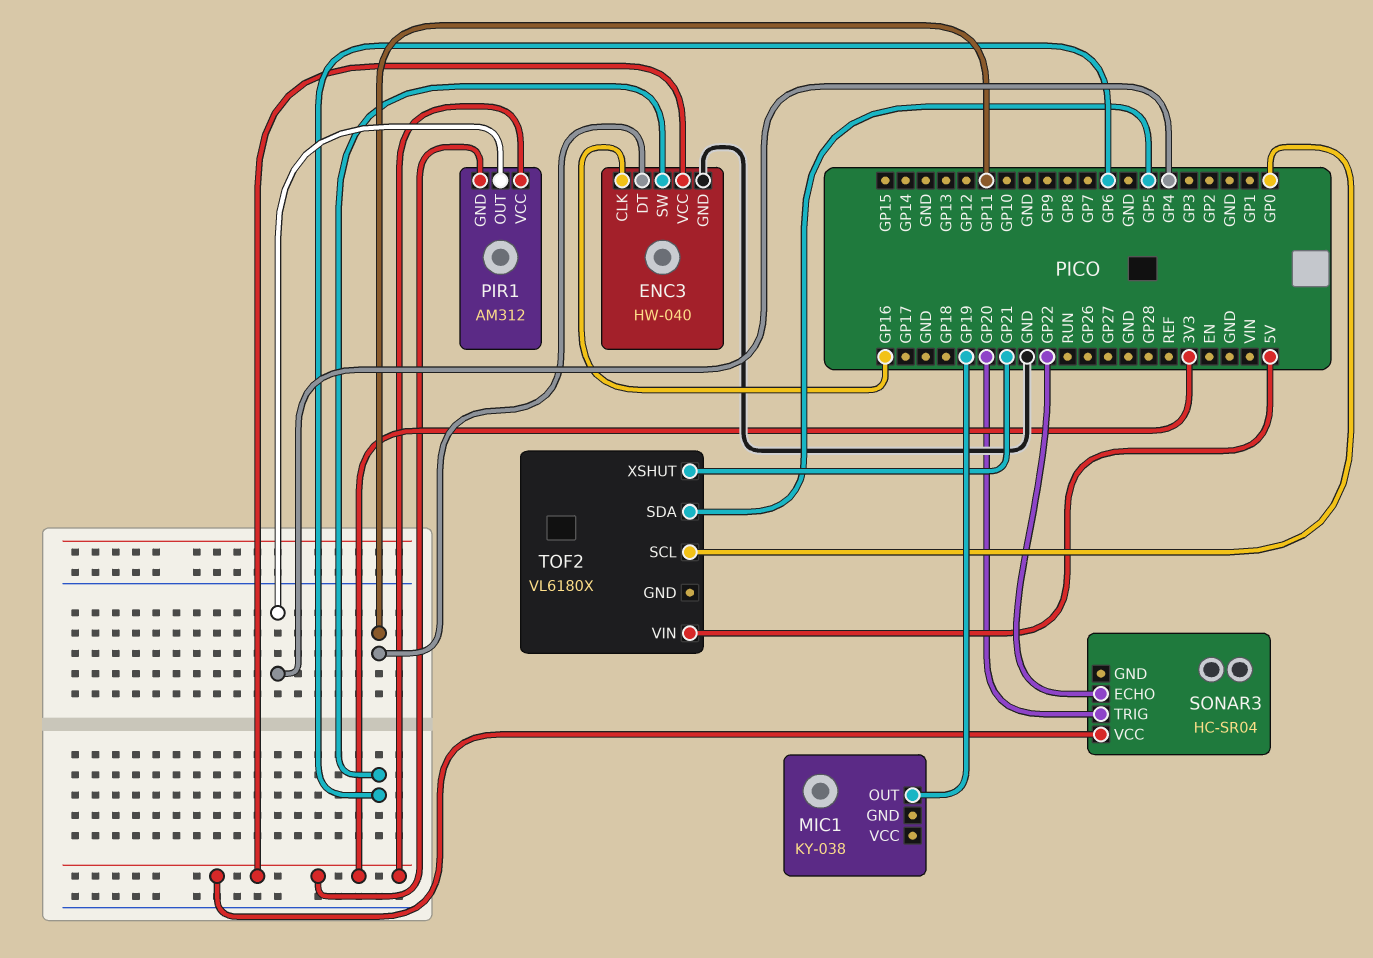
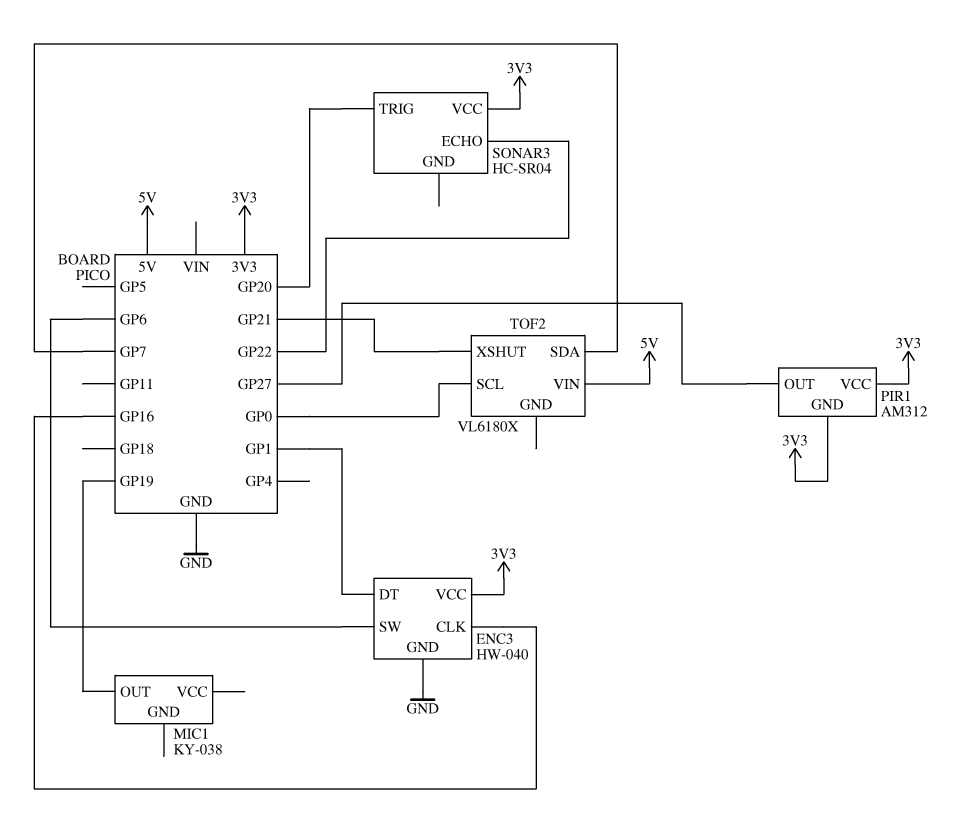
ENC3 pin DT: GP11 -> GP1
PIR1 pin OUT: GP4 -> GP27
TOF2 pin SDA: GP5 -> GP7

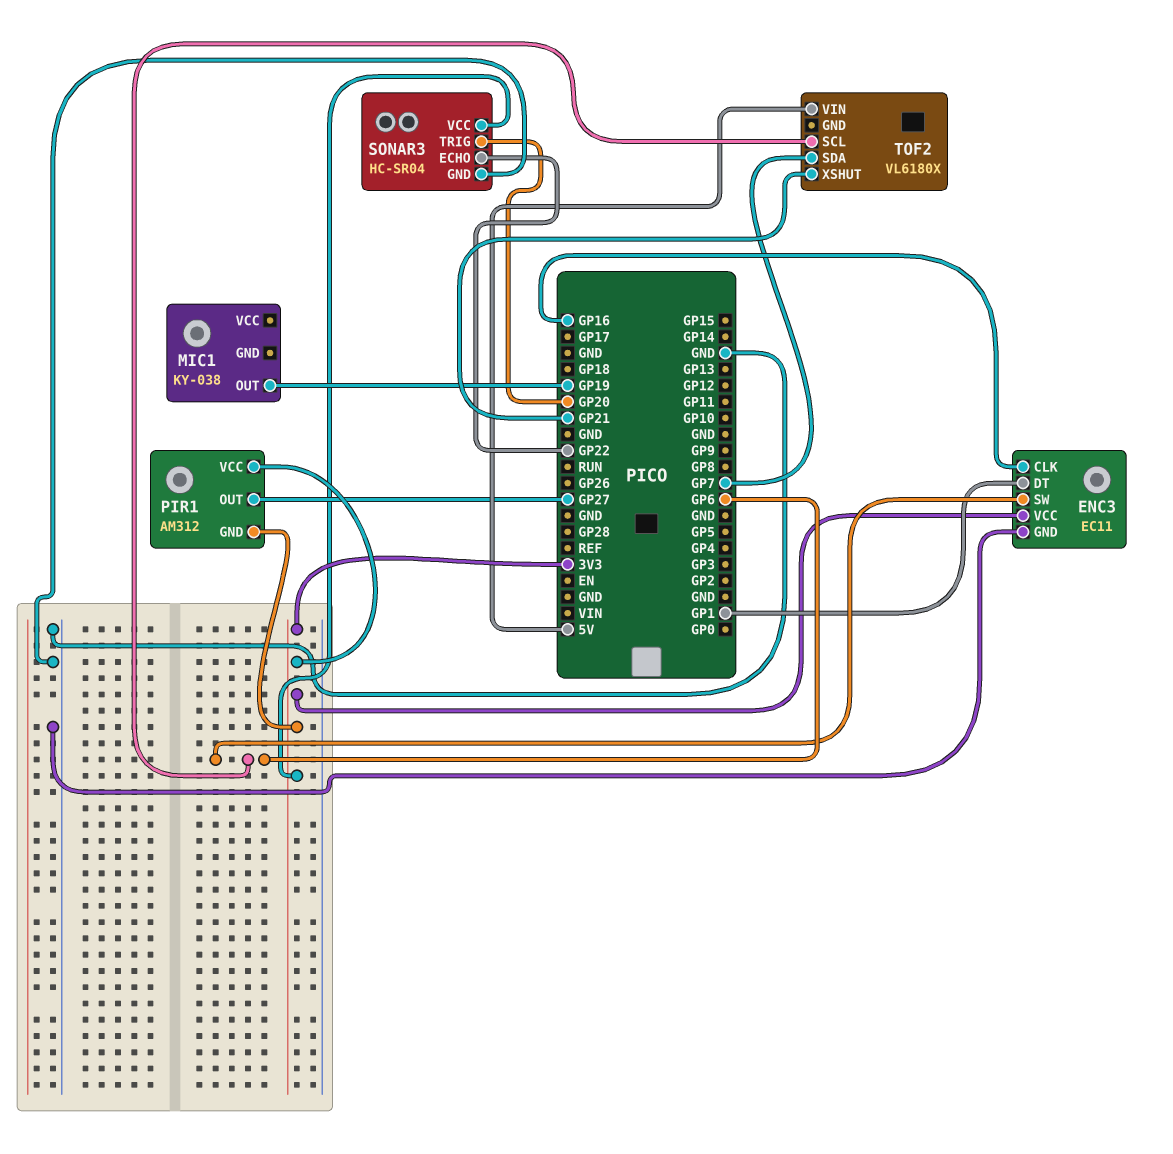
ENC3: HW-040 -> EC11
SONAR3 pin GND: none -> GND
TOF2 pin SCL: GP0 -> GP6

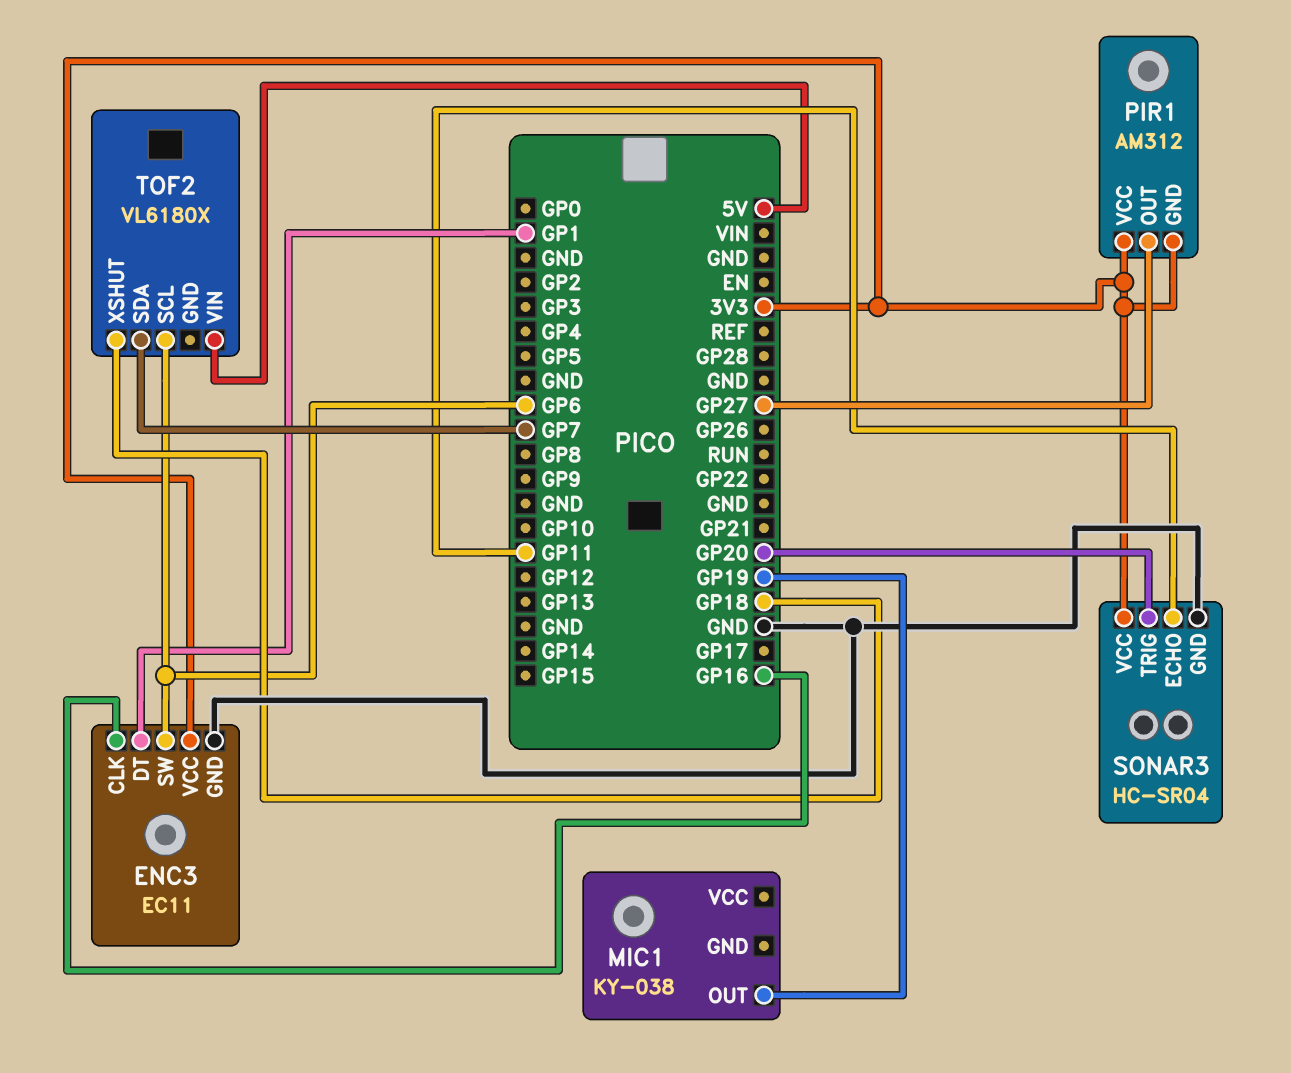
SONAR3 pin ECHO: GP22 -> GP11
TOF2 pin XSHUT: GP21 -> GP18

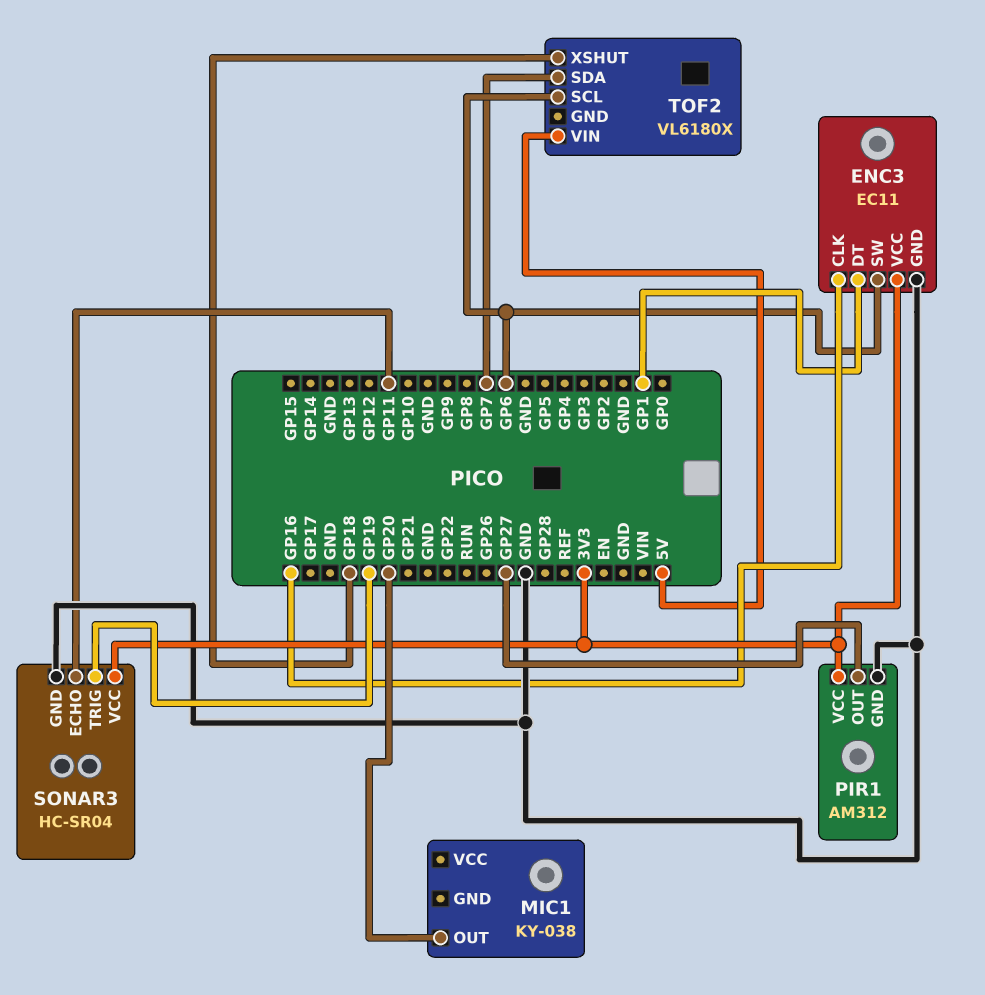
MIC1 pin OUT: GP19 -> GP20
PIR1 pin GND: 3V3 -> GND
SONAR3 pin TRIG: GP20 -> GP19

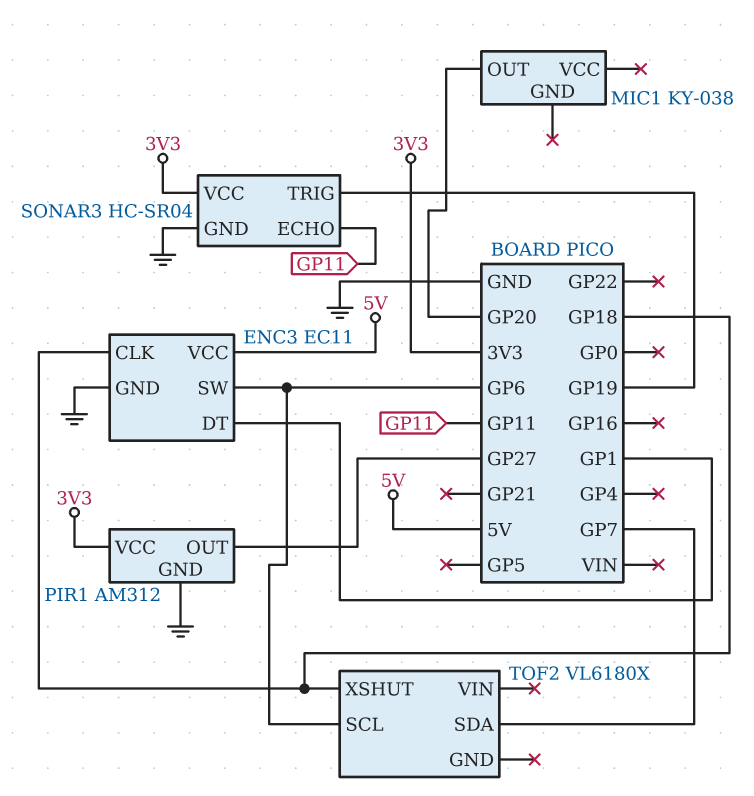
ENC3 pin CLK: GP16 -> GP18
ENC3 pin VCC: 3V3 -> 5V
TOF2 pin VIN: 5V -> none

